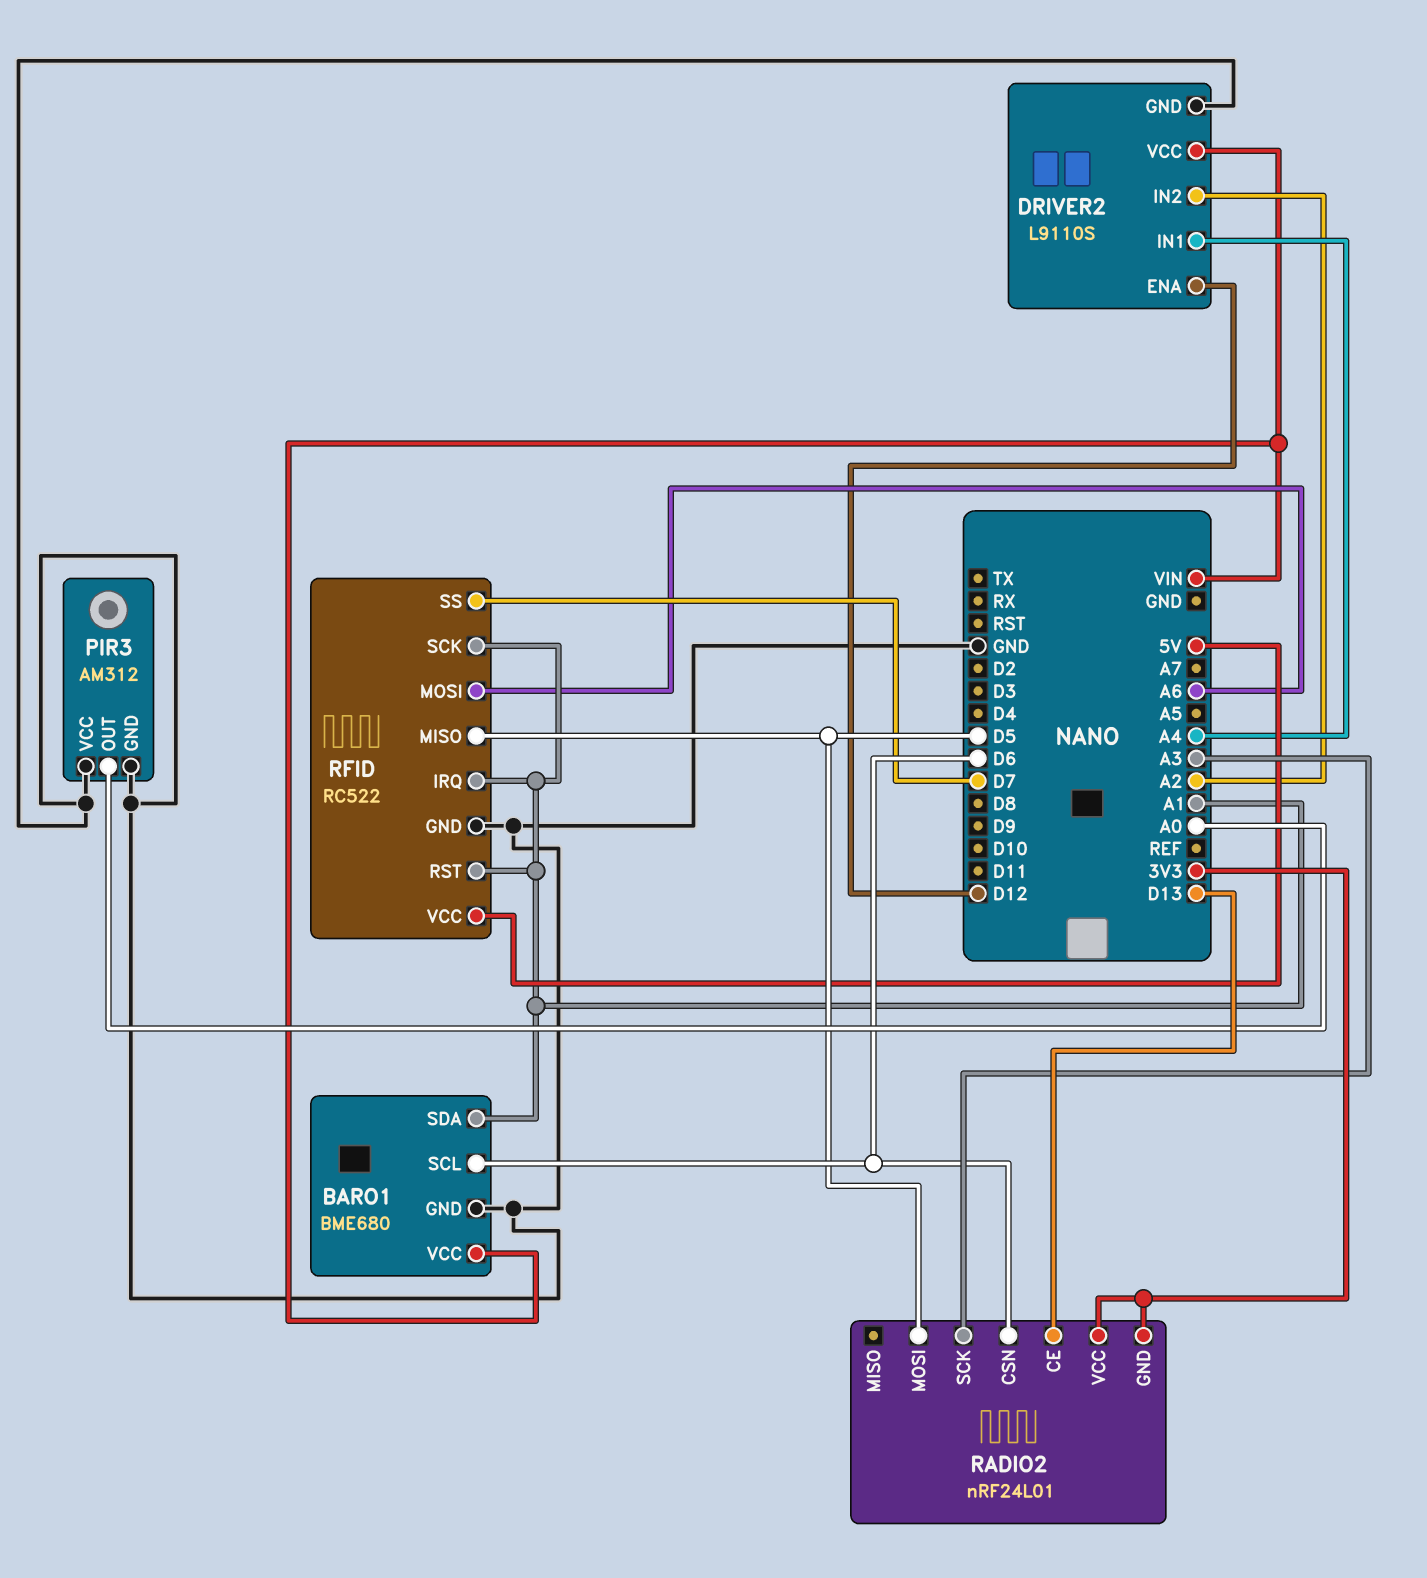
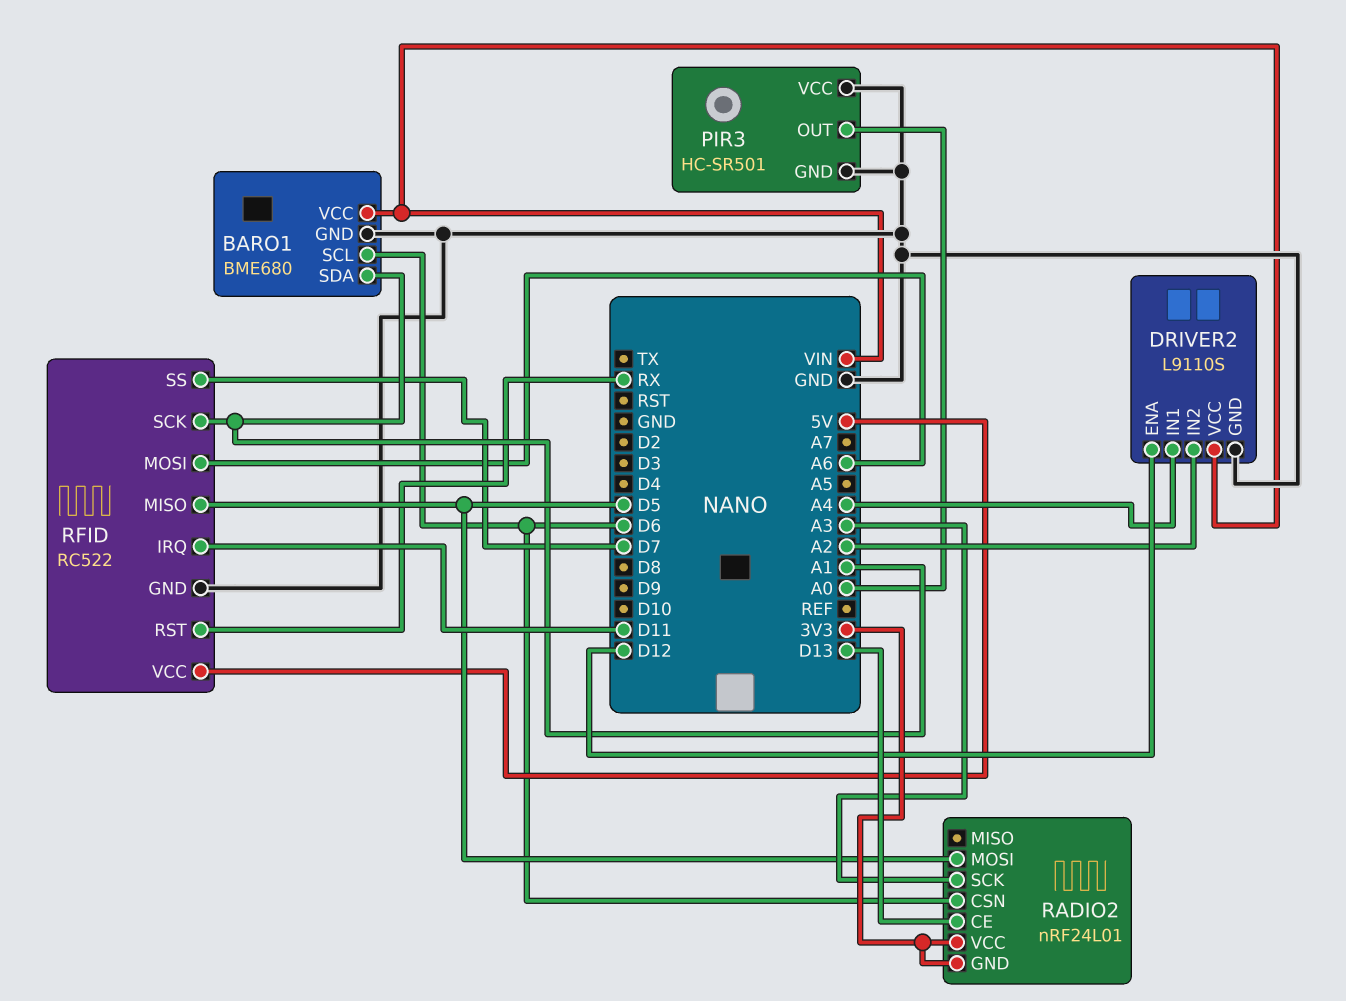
PIR3: AM312 -> HC-SR501
RFID pin IRQ: A1 -> D11
RFID pin RST: A1 -> RX

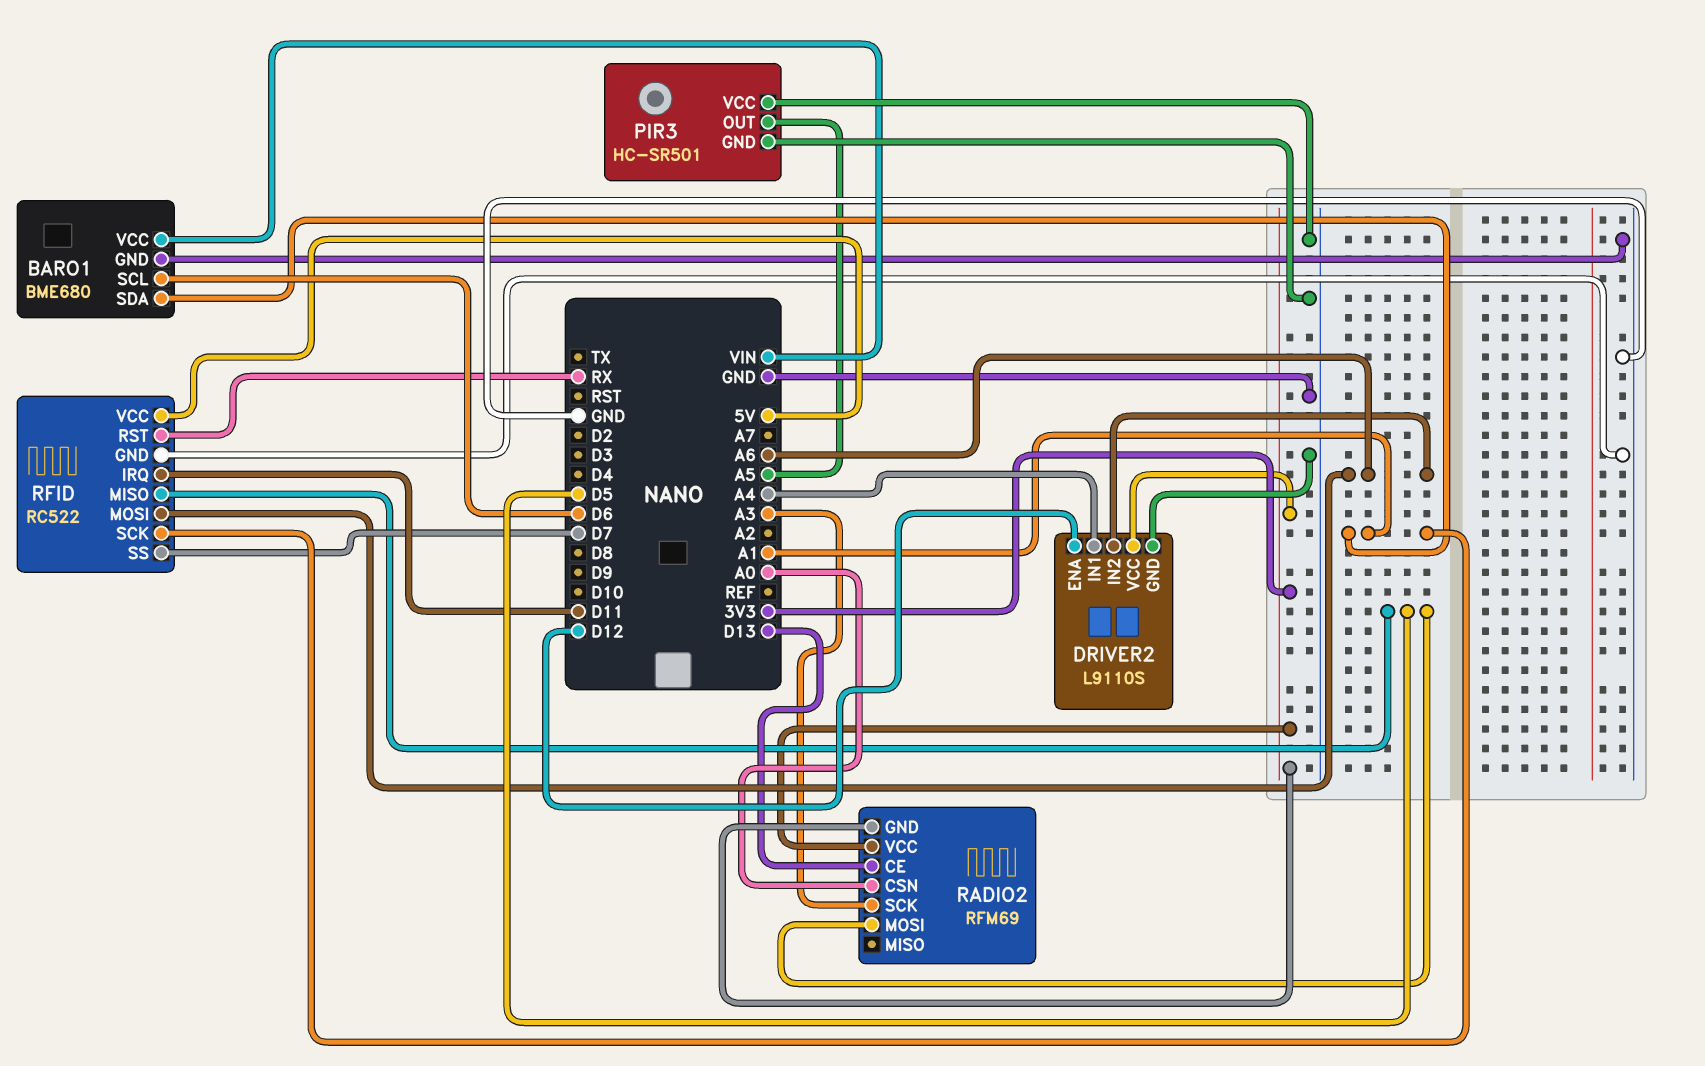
DRIVER2 pin IN2: A2 -> A6
DRIVER2 pin VCC: VIN -> 3V3
PIR3 pin OUT: A0 -> A5
RADIO2: nRF24L01 -> RFM69
RADIO2 pin CSN: D6 -> A0

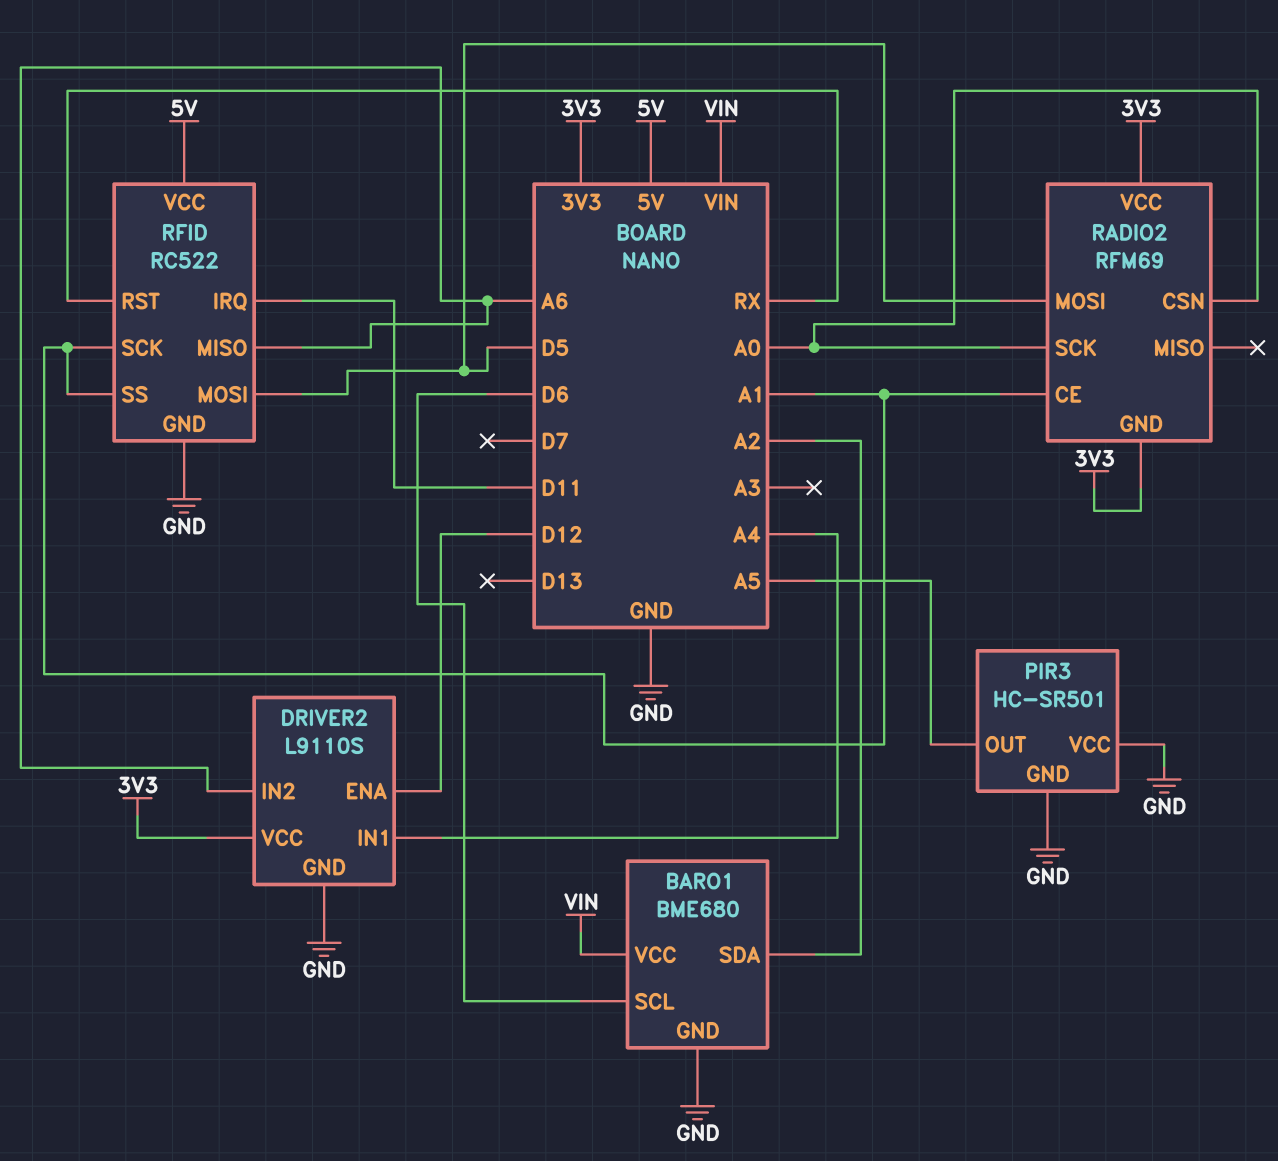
BARO1 pin SDA: A1 -> A2
RADIO2 pin CE: D13 -> A1
RADIO2 pin SCK: A3 -> A0
RFID pin MISO: D5 -> A6
RFID pin MOSI: A6 -> D5
RFID pin SS: D7 -> A1

